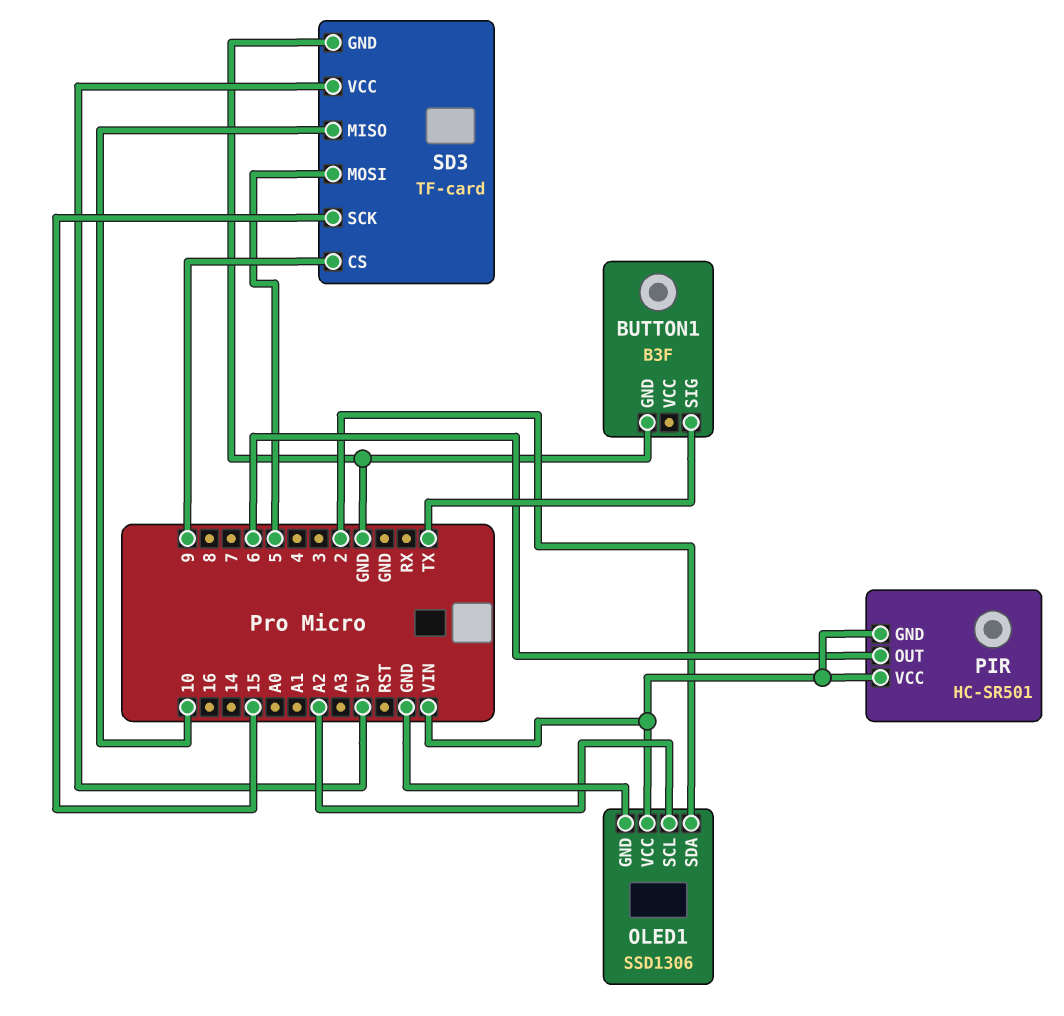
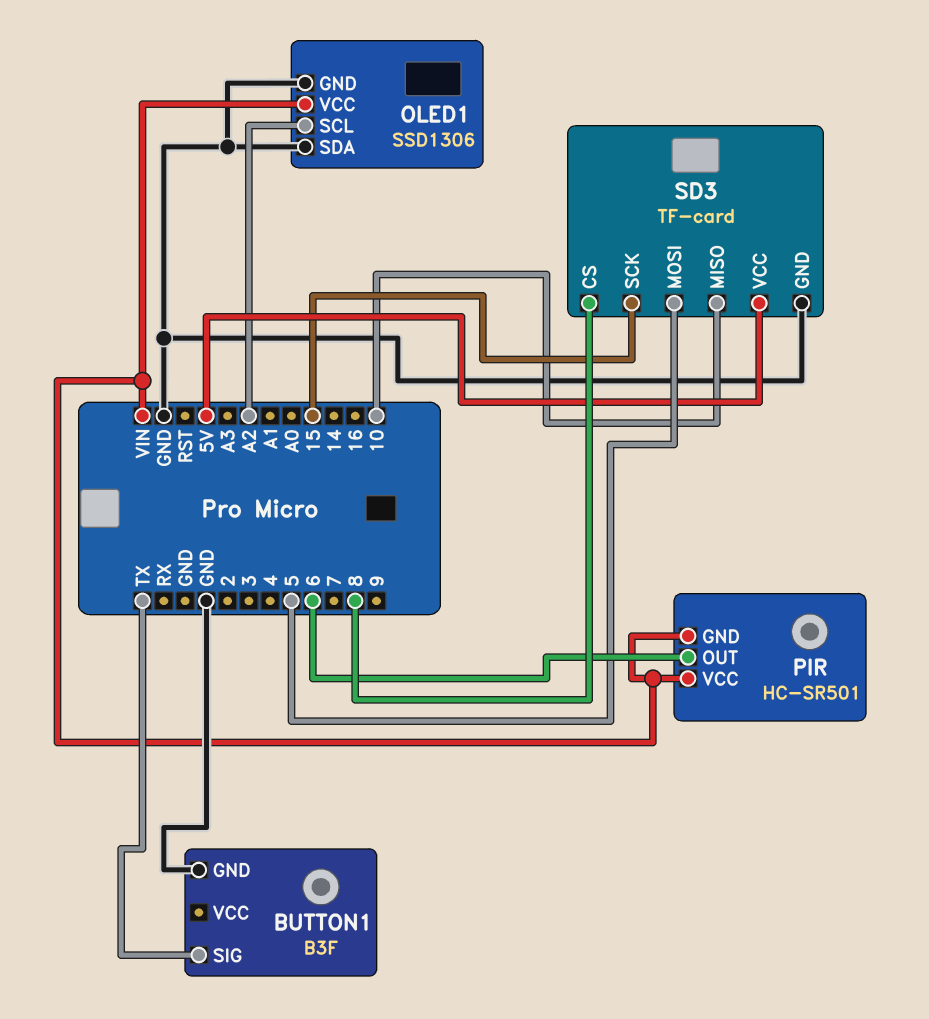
OLED1 pin SDA: 2 -> GND
SD3 pin CS: 9 -> 8

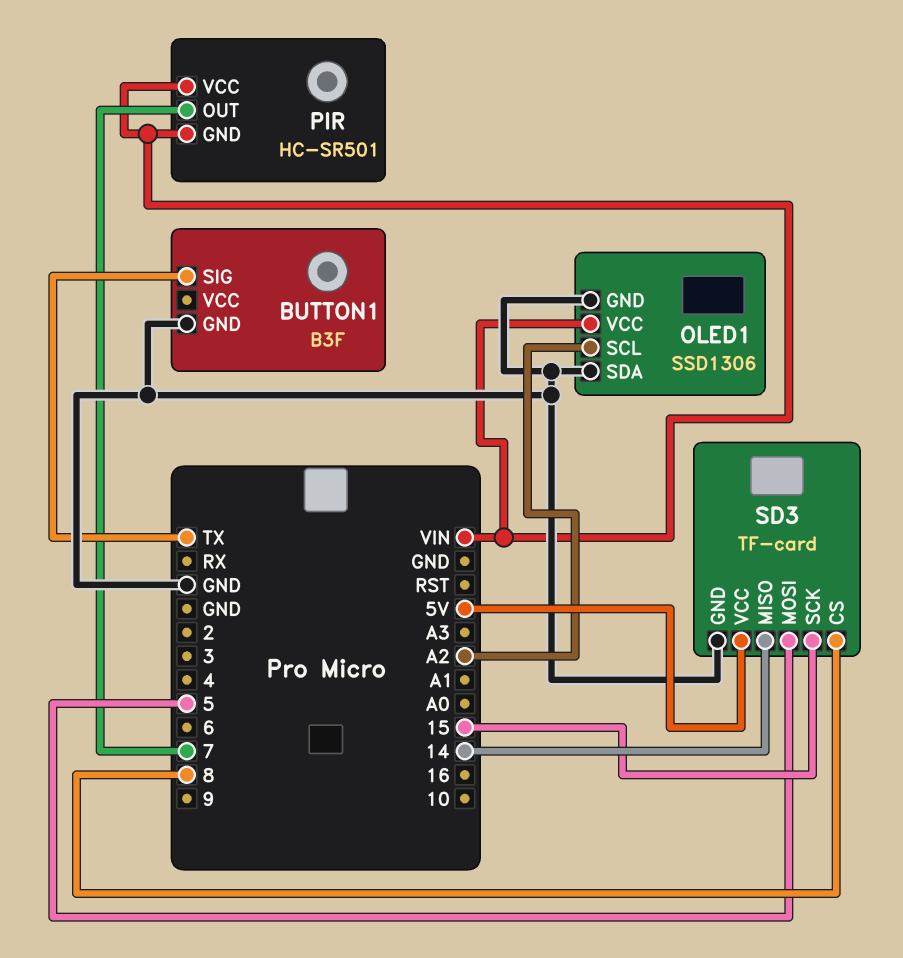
PIR pin OUT: 6 -> 7
SD3 pin MISO: 10 -> 14

